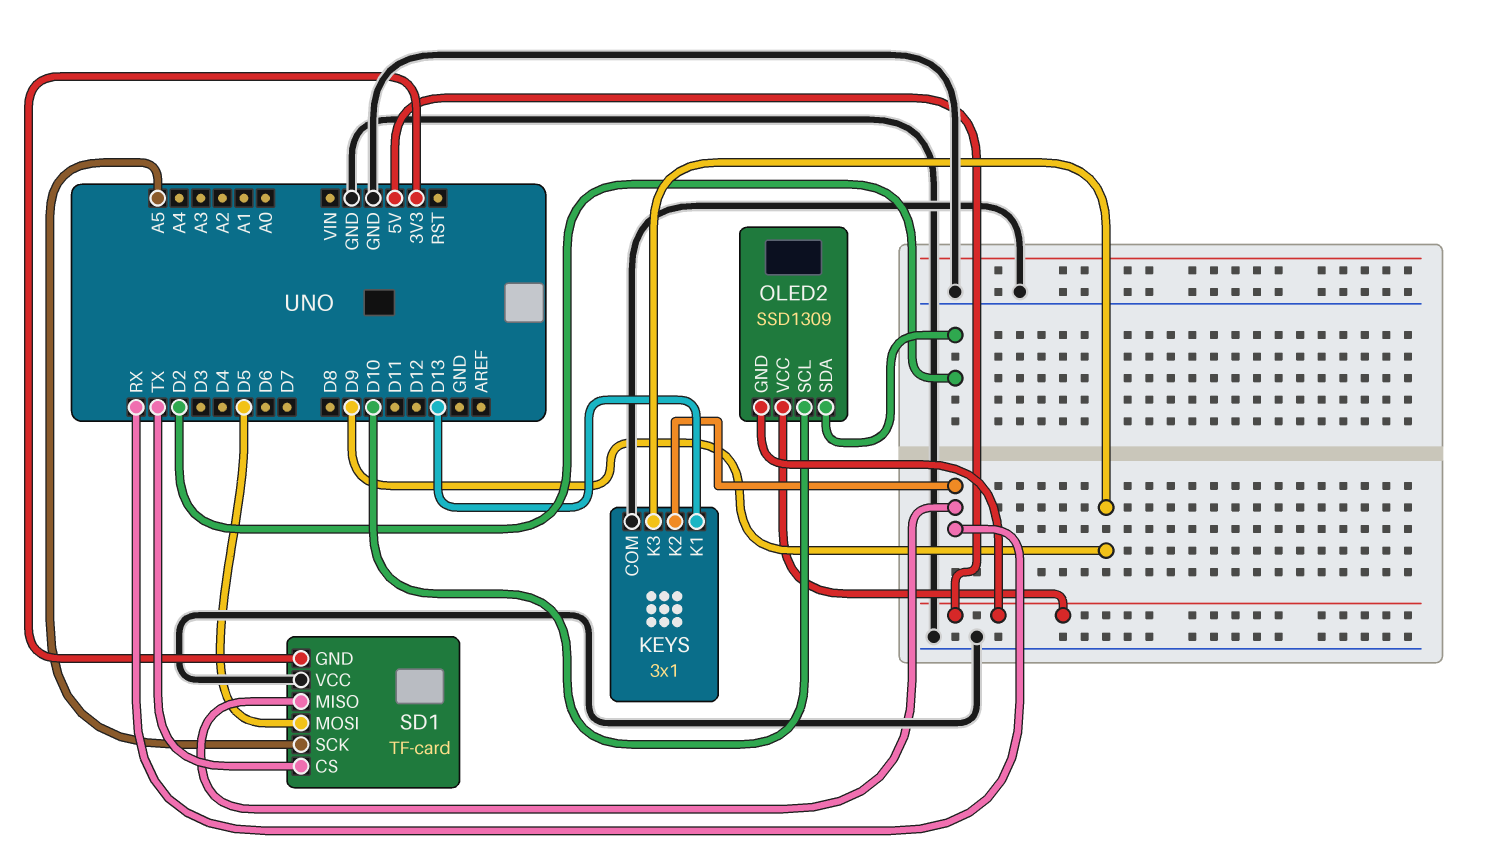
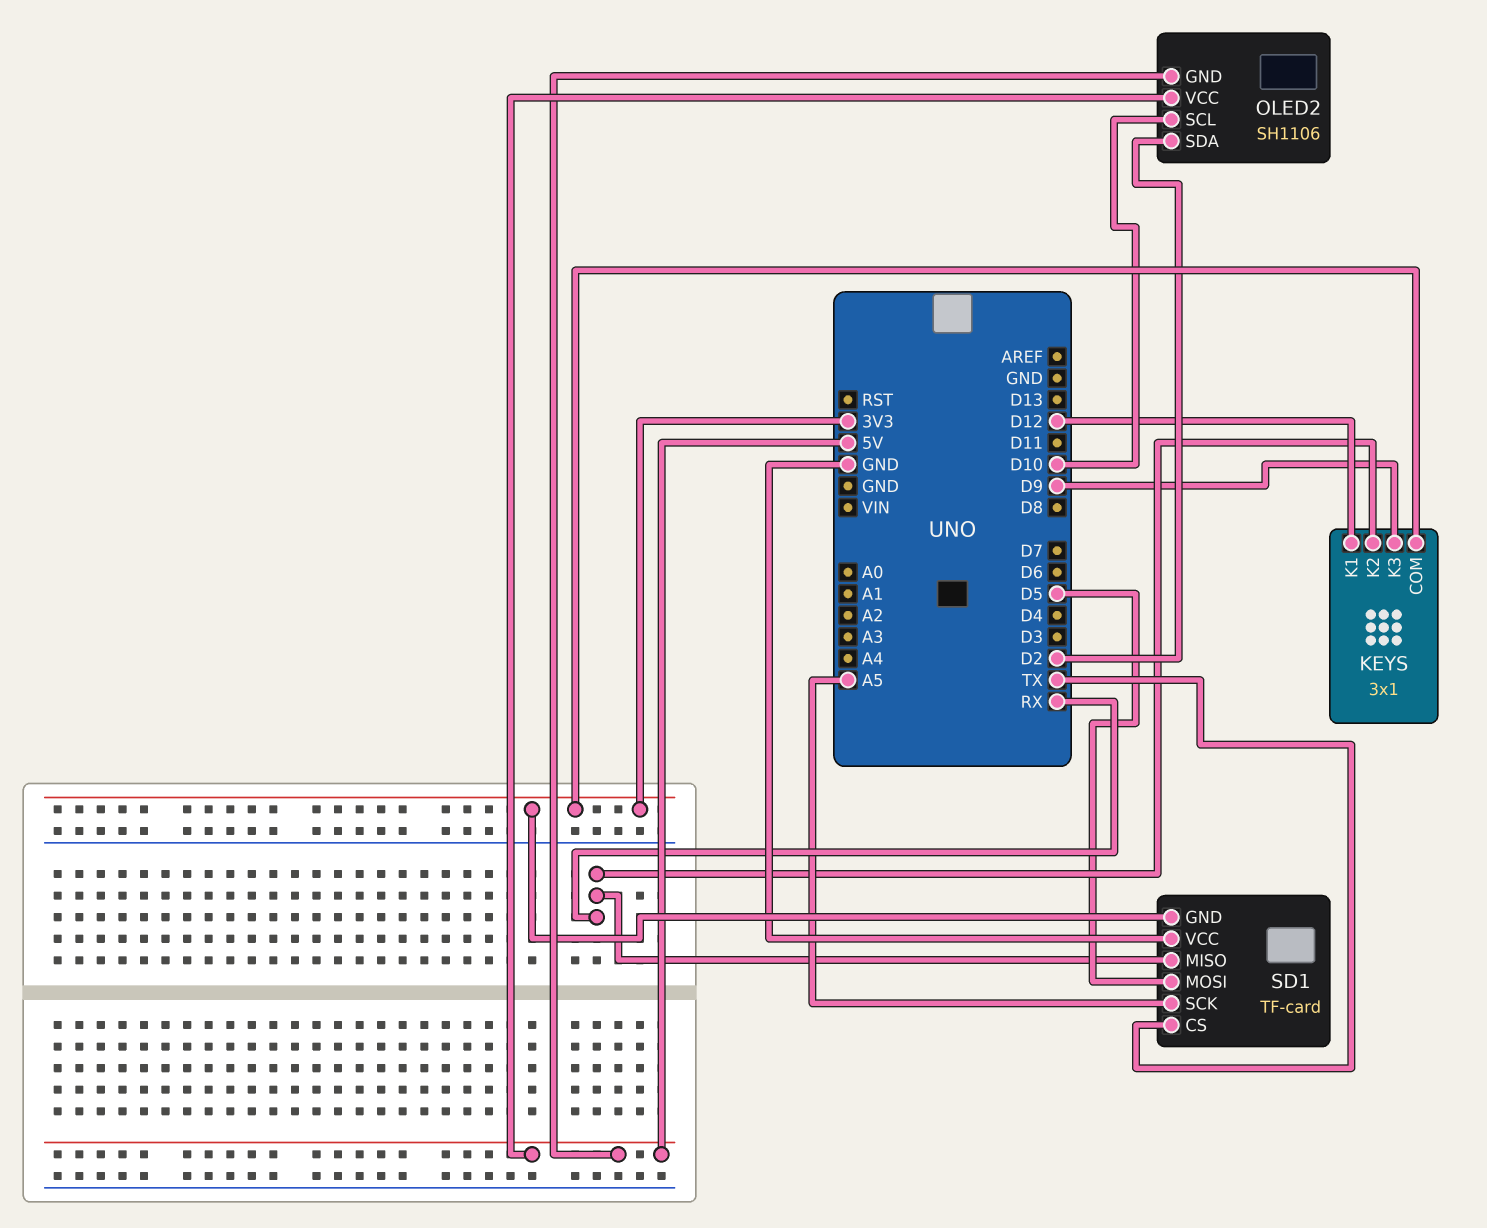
KEYS pin COM: GND -> 3V3
KEYS pin K1: D13 -> D12
OLED2: SSD1309 -> SH1106

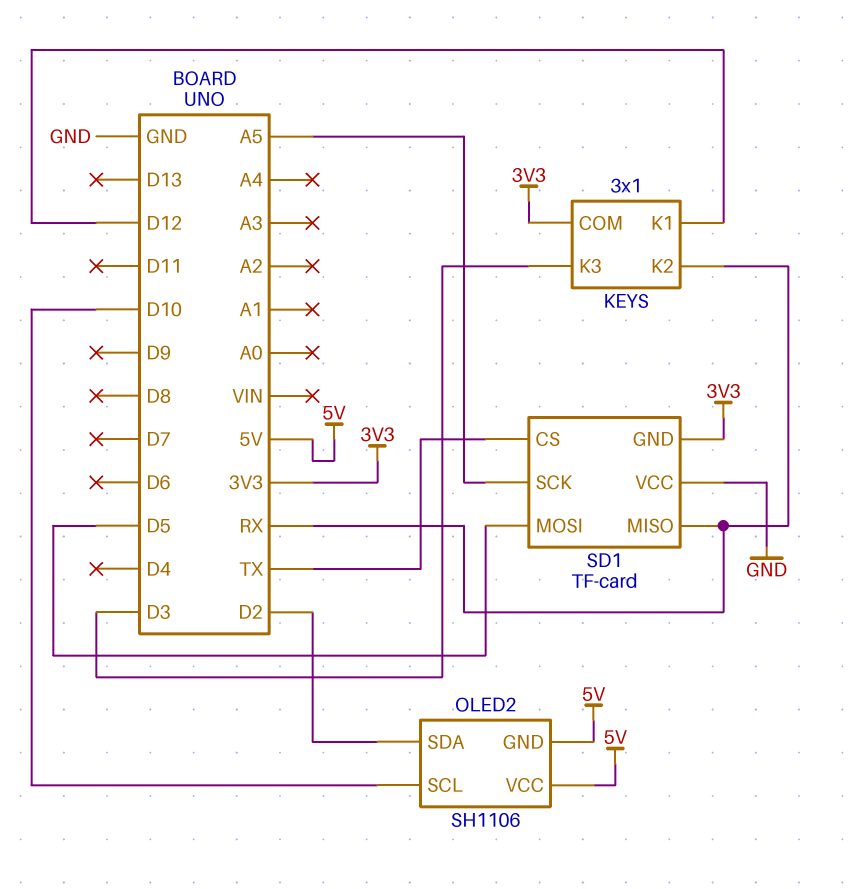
KEYS pin K3: D9 -> D3

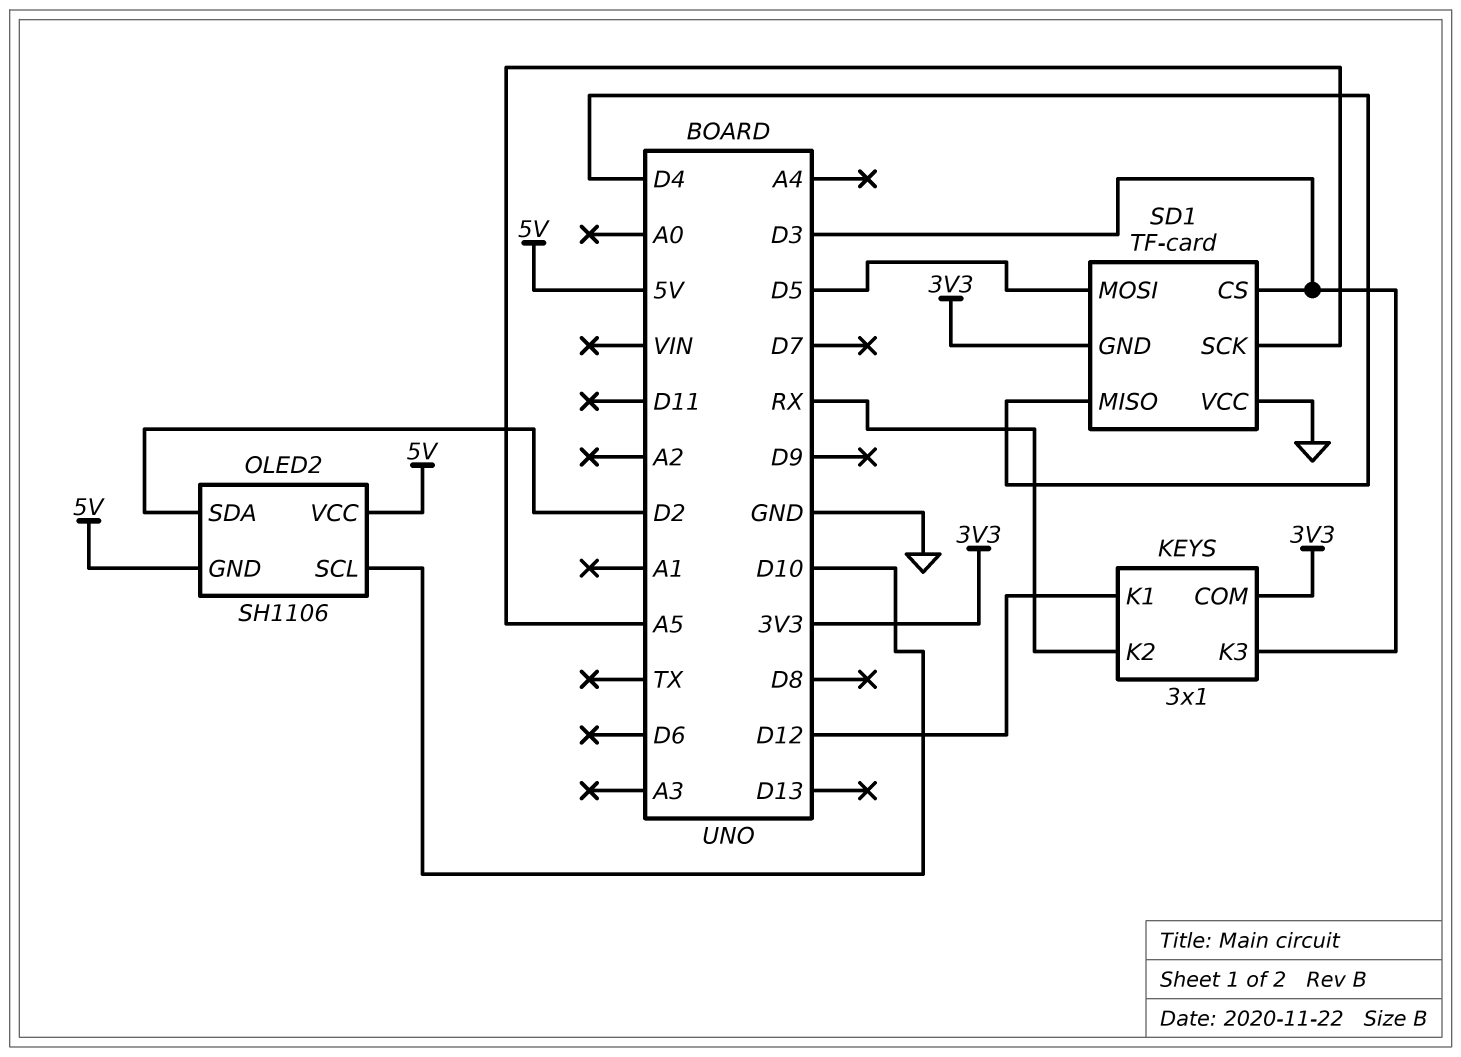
SD1 pin CS: TX -> D3
SD1 pin MISO: RX -> D4

